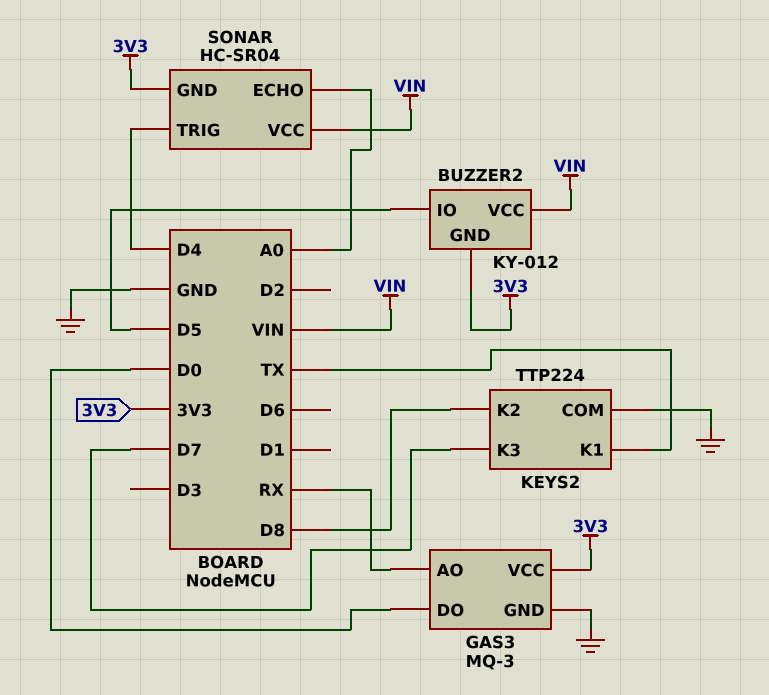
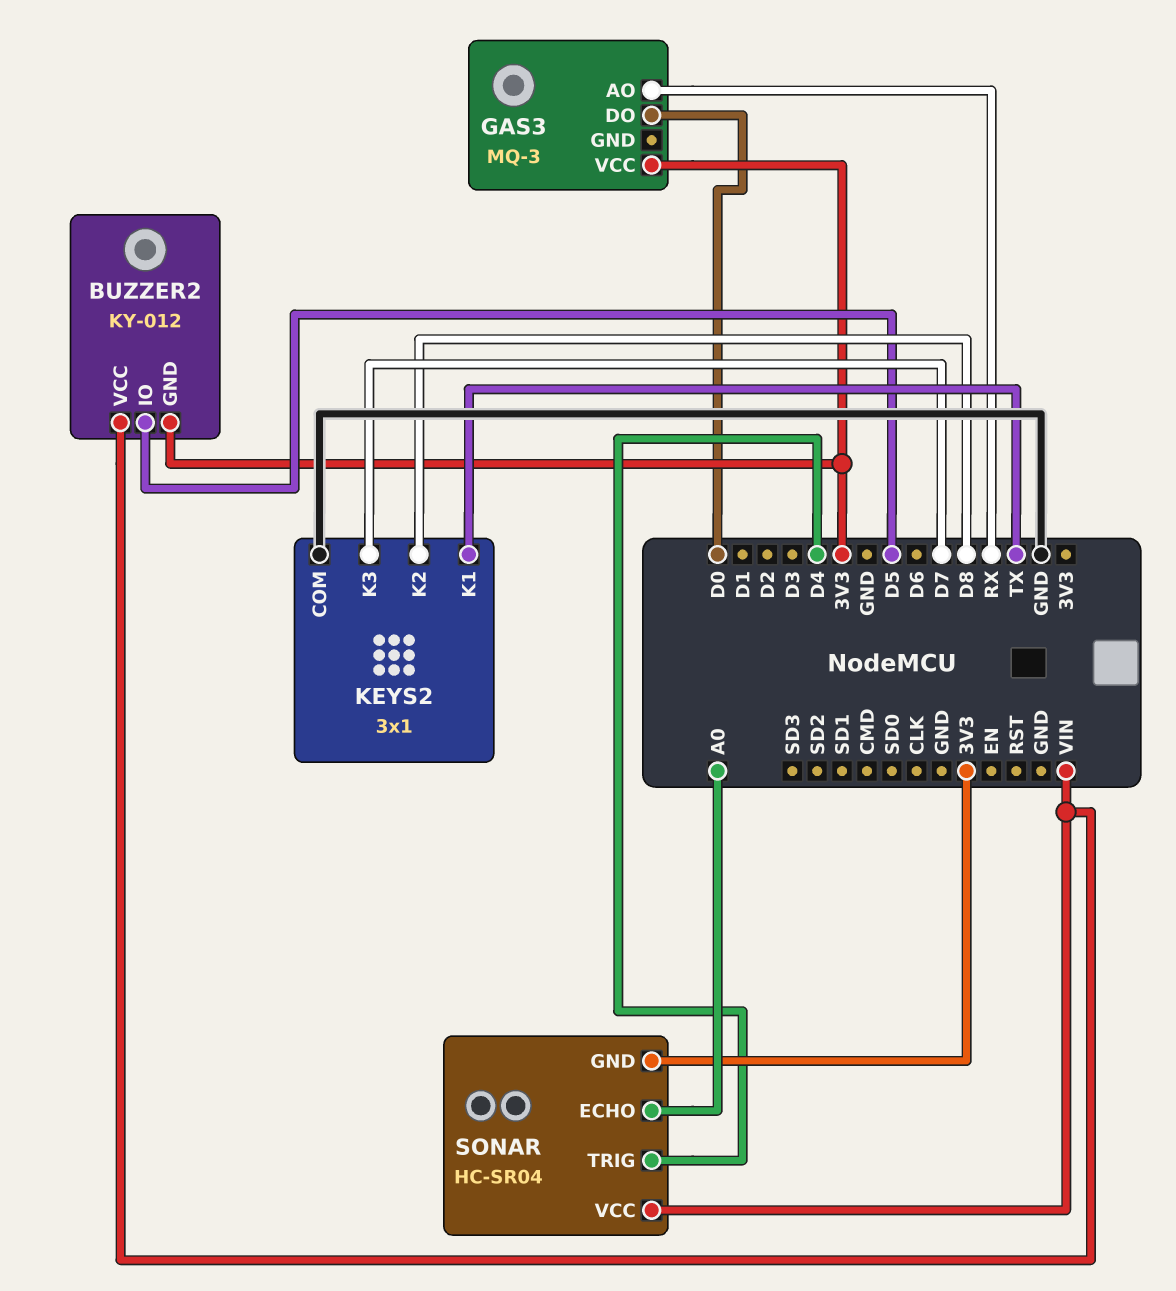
GAS3 pin GND: GND -> none
KEYS2: TTP224 -> 3x1

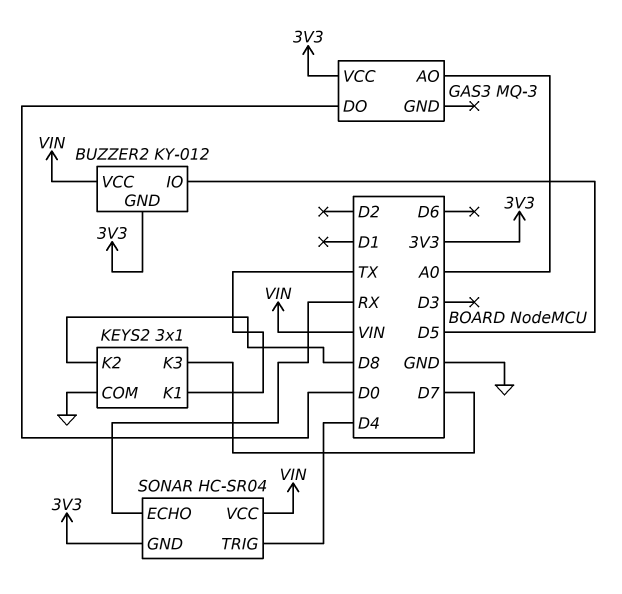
GAS3 pin AO: RX -> A0
SONAR pin ECHO: A0 -> RX

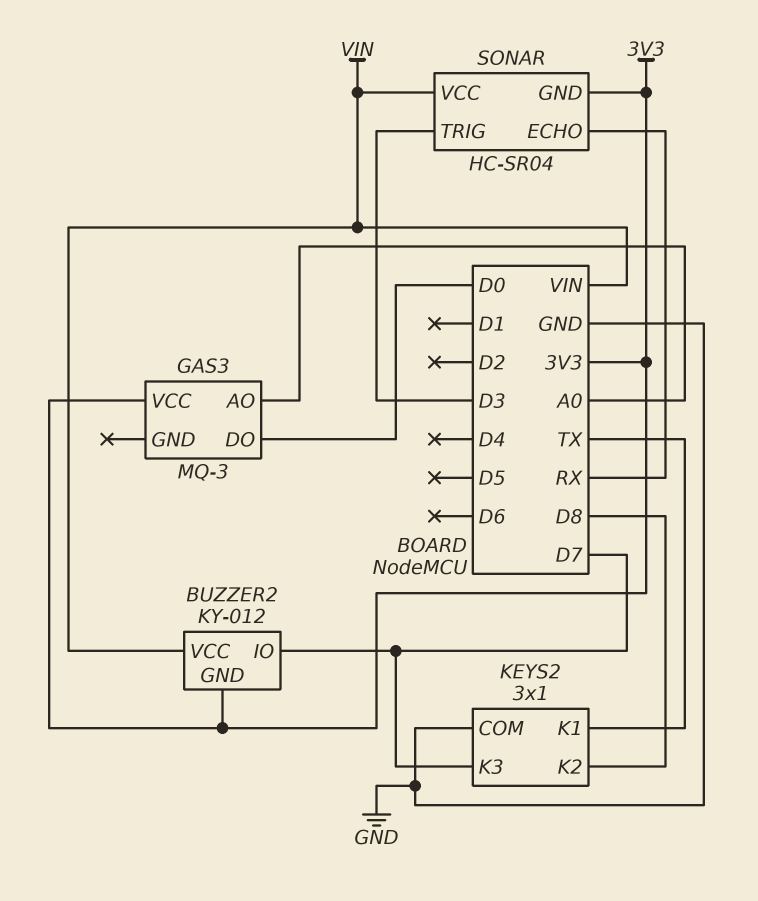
BUZZER2 pin IO: D5 -> D7
SONAR pin TRIG: D4 -> D3

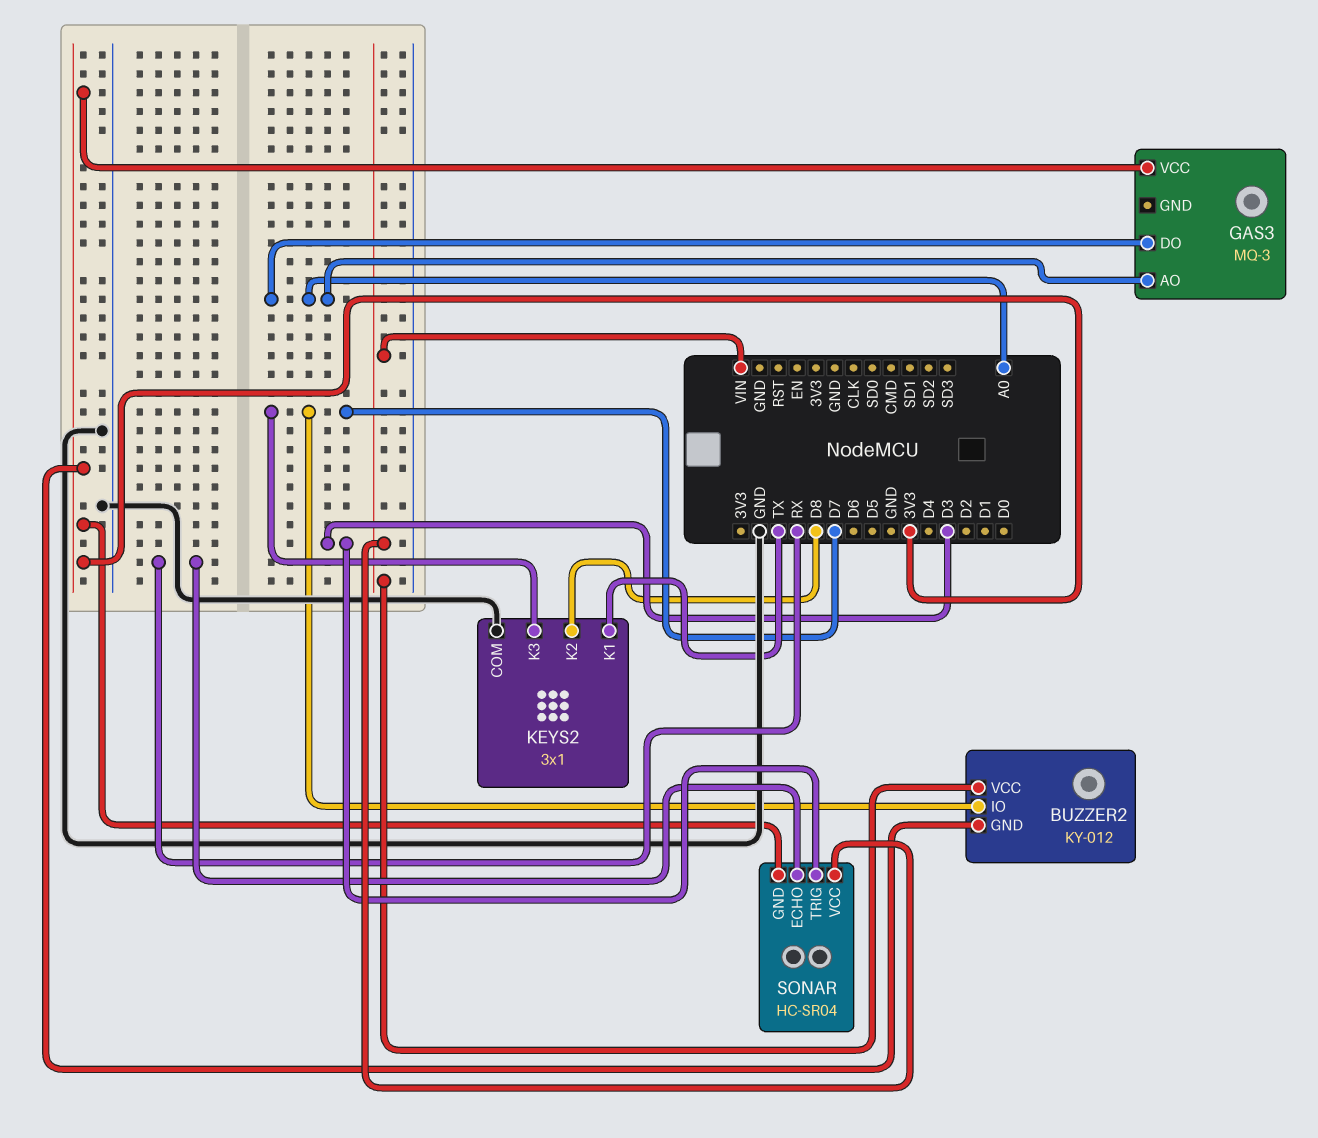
GAS3 pin DO: D0 -> A0

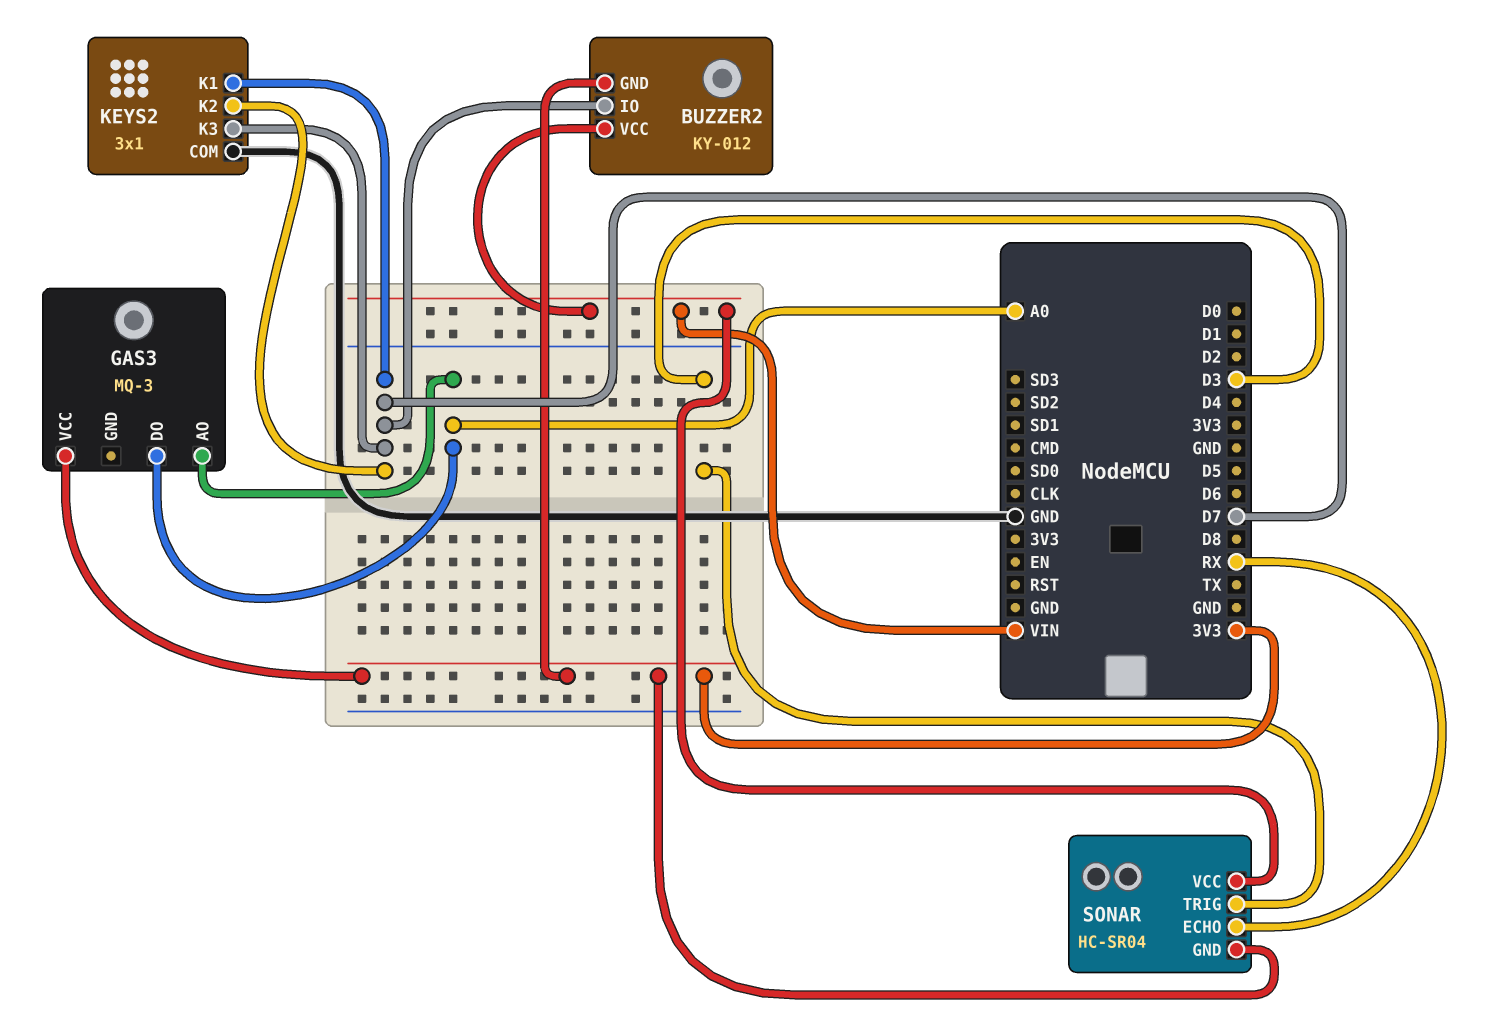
KEYS2 pin K1: TX -> D7
KEYS2 pin K2: D8 -> D7

